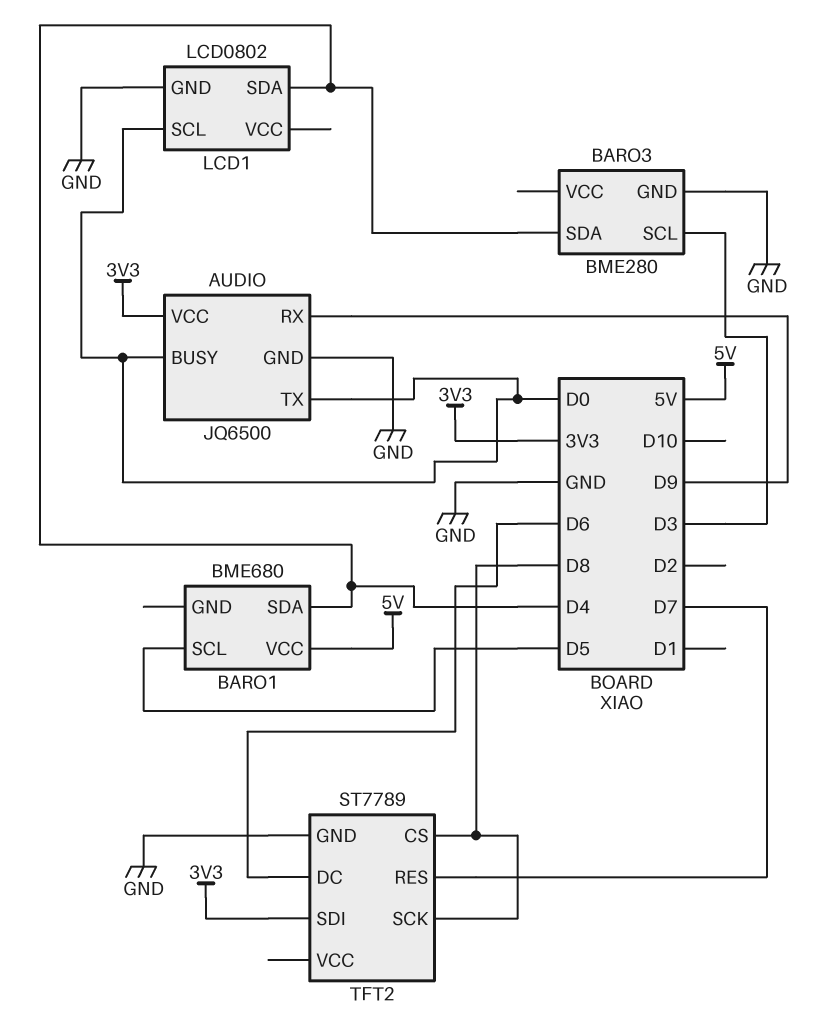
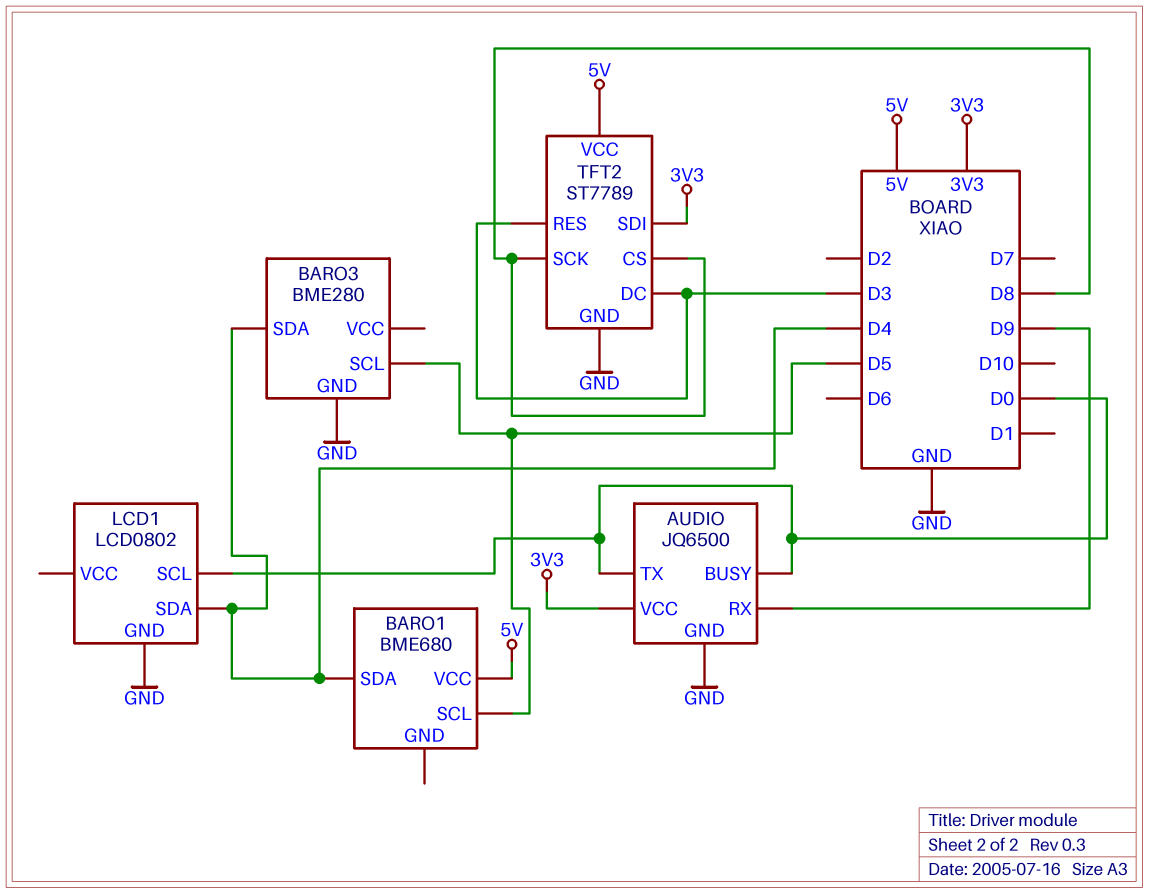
BARO3 pin SCL: D3 -> D5
TFT2 pin DC: D6 -> D3
TFT2 pin RES: D7 -> D3
TFT2 pin VCC: none -> 5V

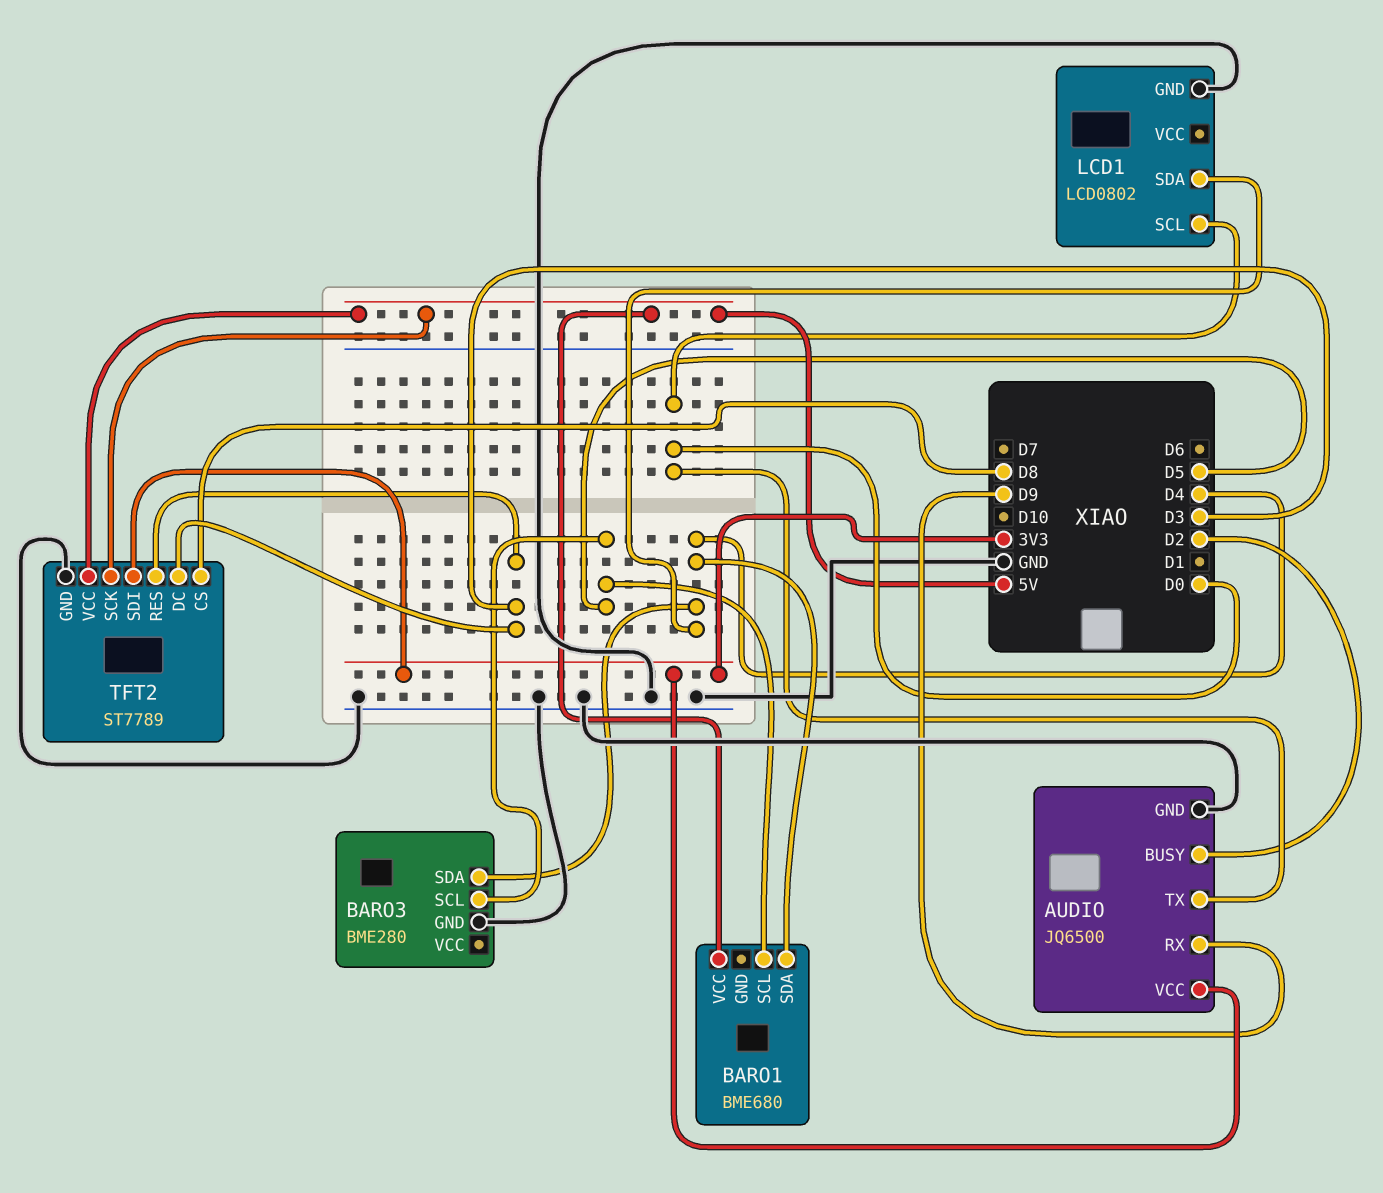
AUDIO pin BUSY: D0 -> D2
TFT2 pin SCK: D8 -> 5V

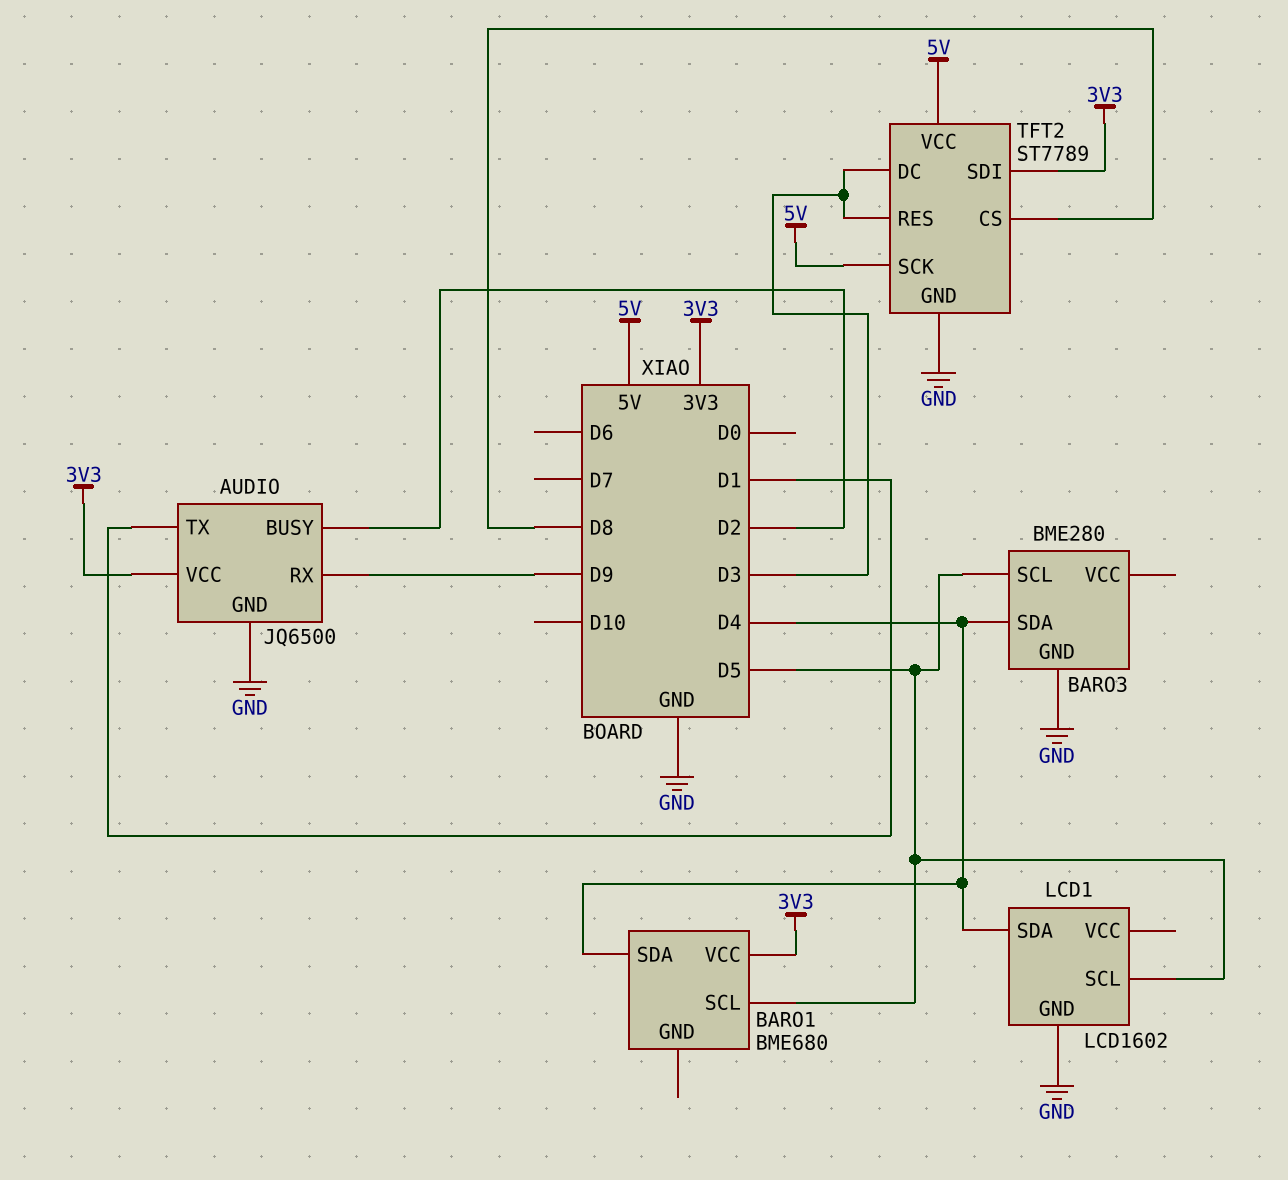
AUDIO pin TX: D0 -> D1
BARO1 pin VCC: 5V -> 3V3
LCD1: LCD0802 -> LCD1602
LCD1 pin SCL: D0 -> D5

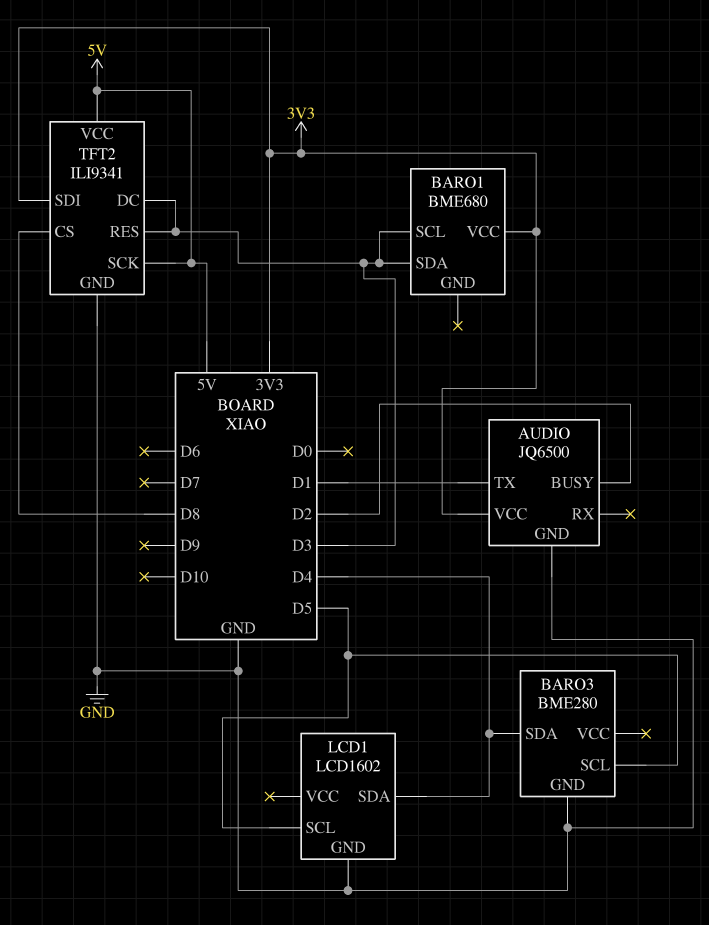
AUDIO pin RX: D9 -> none
BARO1 pin SCL: D5 -> D3
BARO1 pin SDA: D4 -> D3
TFT2: ST7789 -> ILI9341

